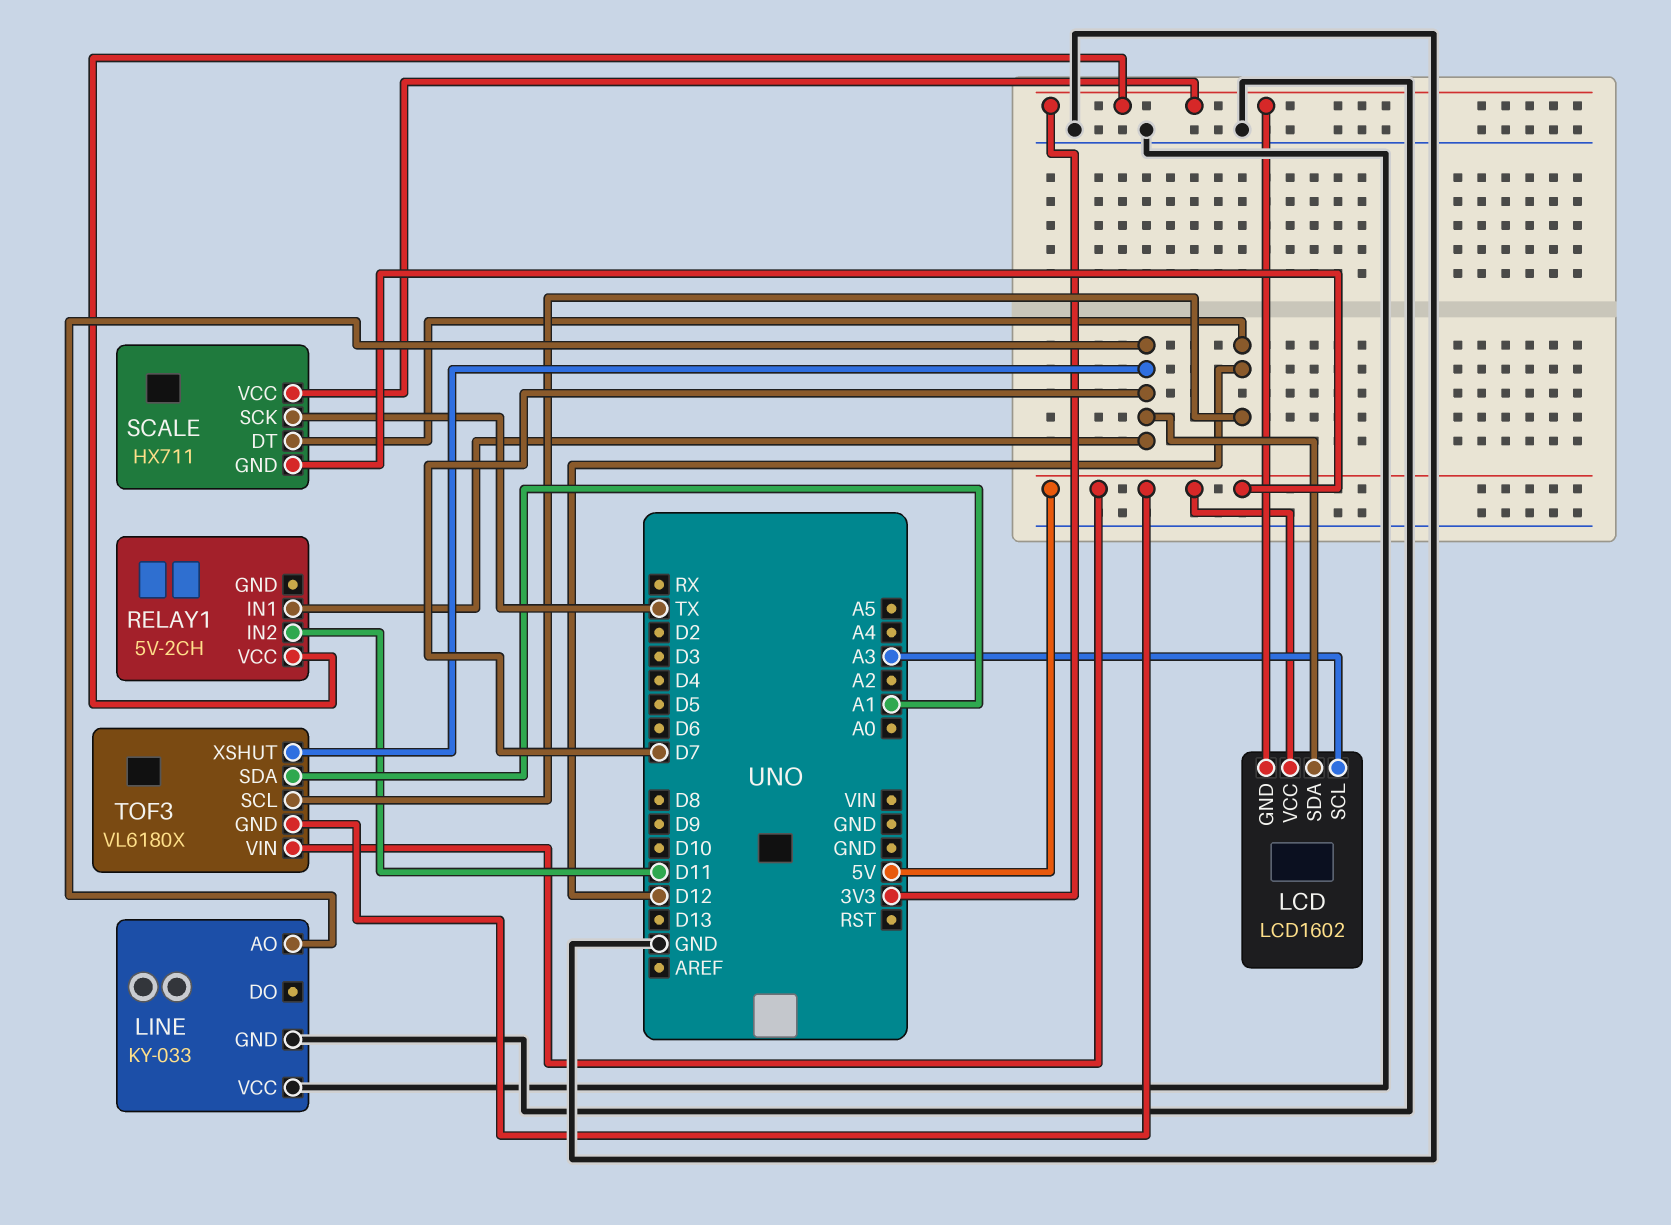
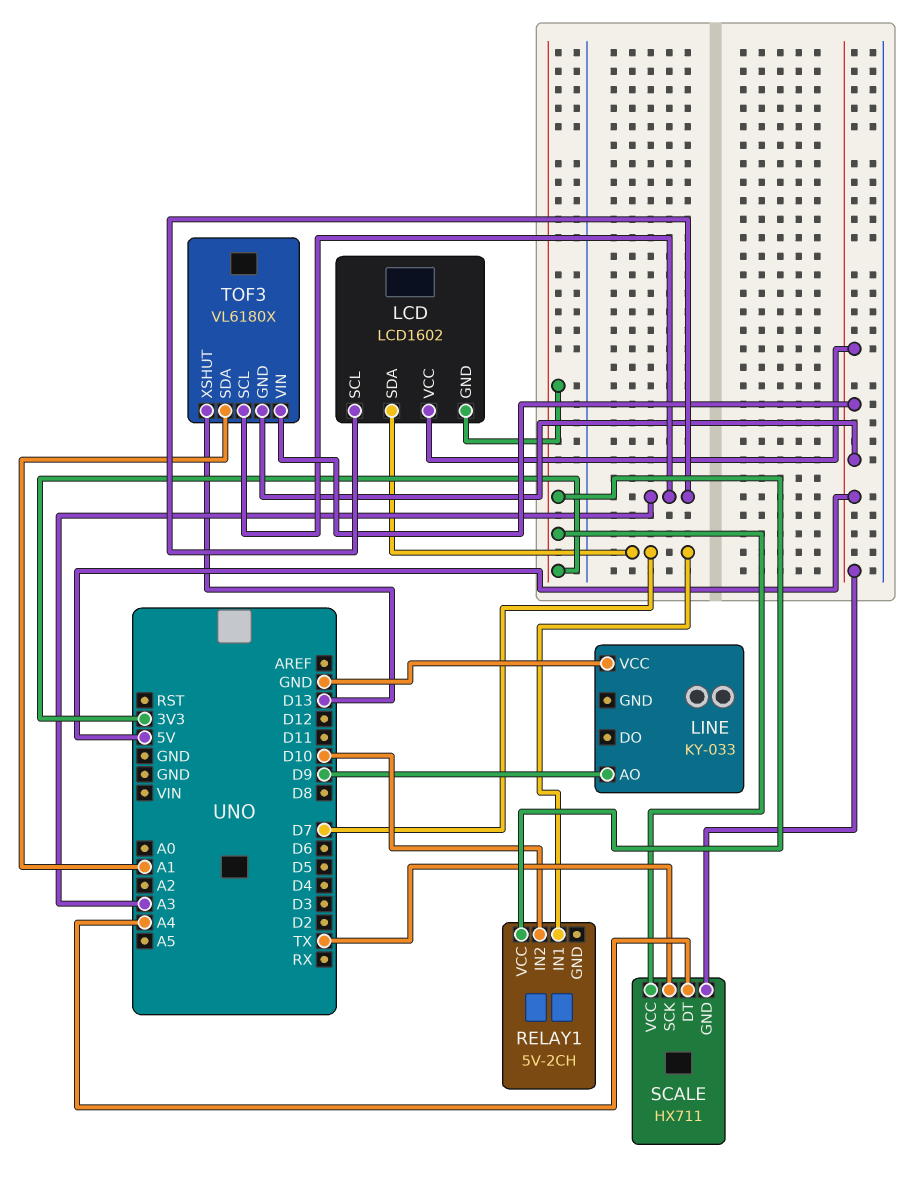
LINE pin AO: D7 -> D9
LINE pin GND: GND -> none
RELAY1 pin IN2: D11 -> D10
SCALE pin DT: D12 -> A4
TOF3 pin SCL: D12 -> A3
TOF3 pin XSHUT: D7 -> D13

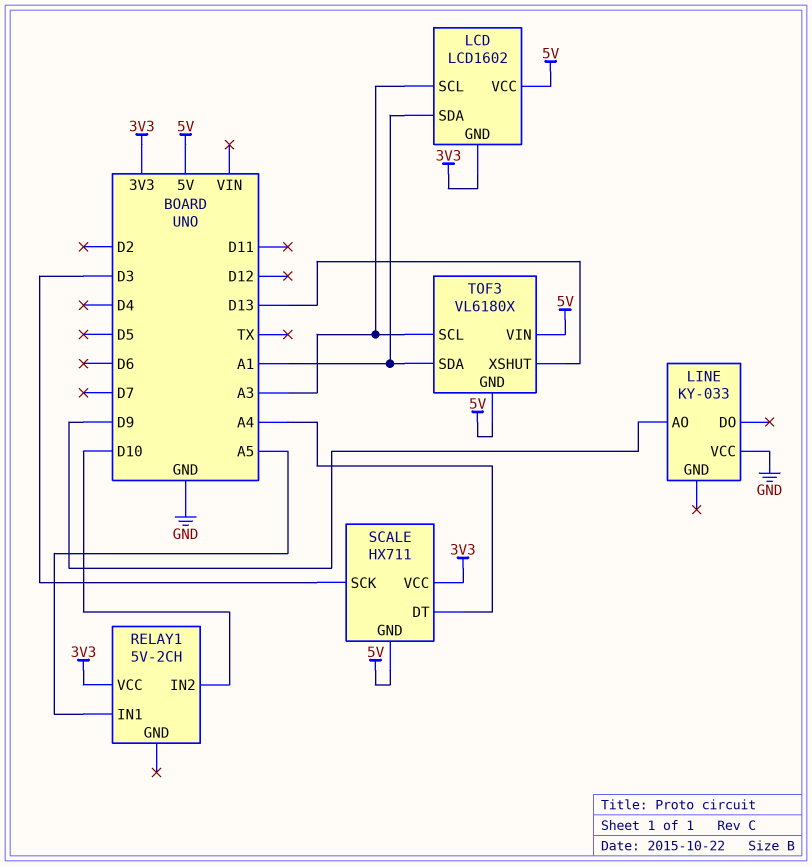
LCD pin SDA: D7 -> A1
RELAY1 pin IN1: D7 -> A5
SCALE pin SCK: TX -> D3

